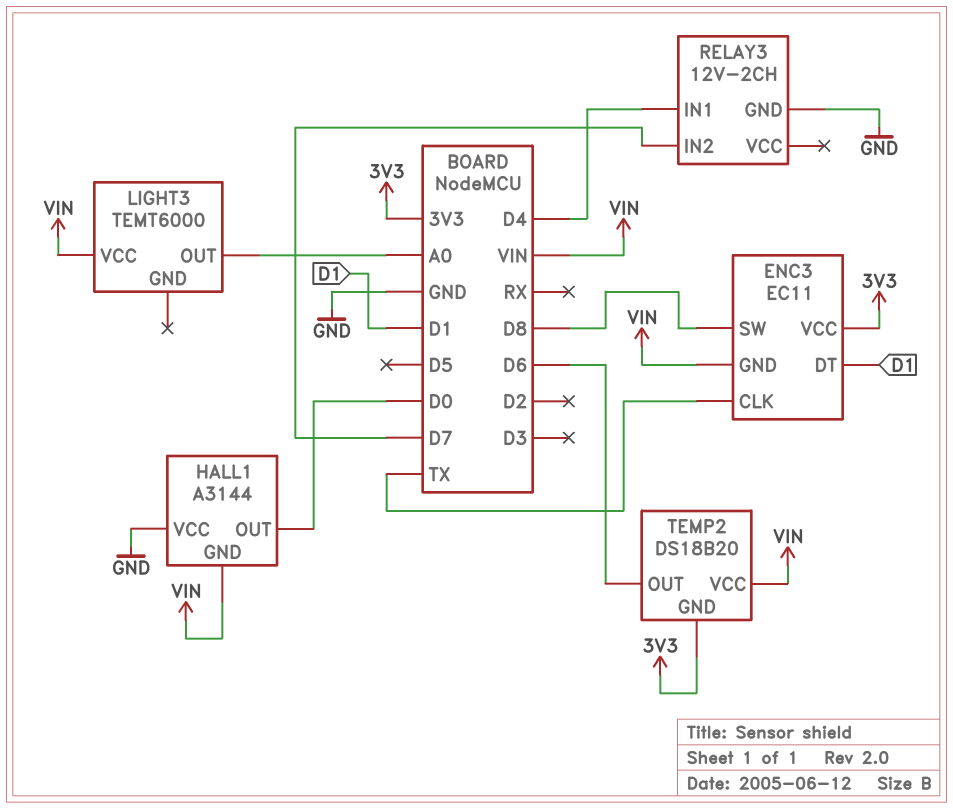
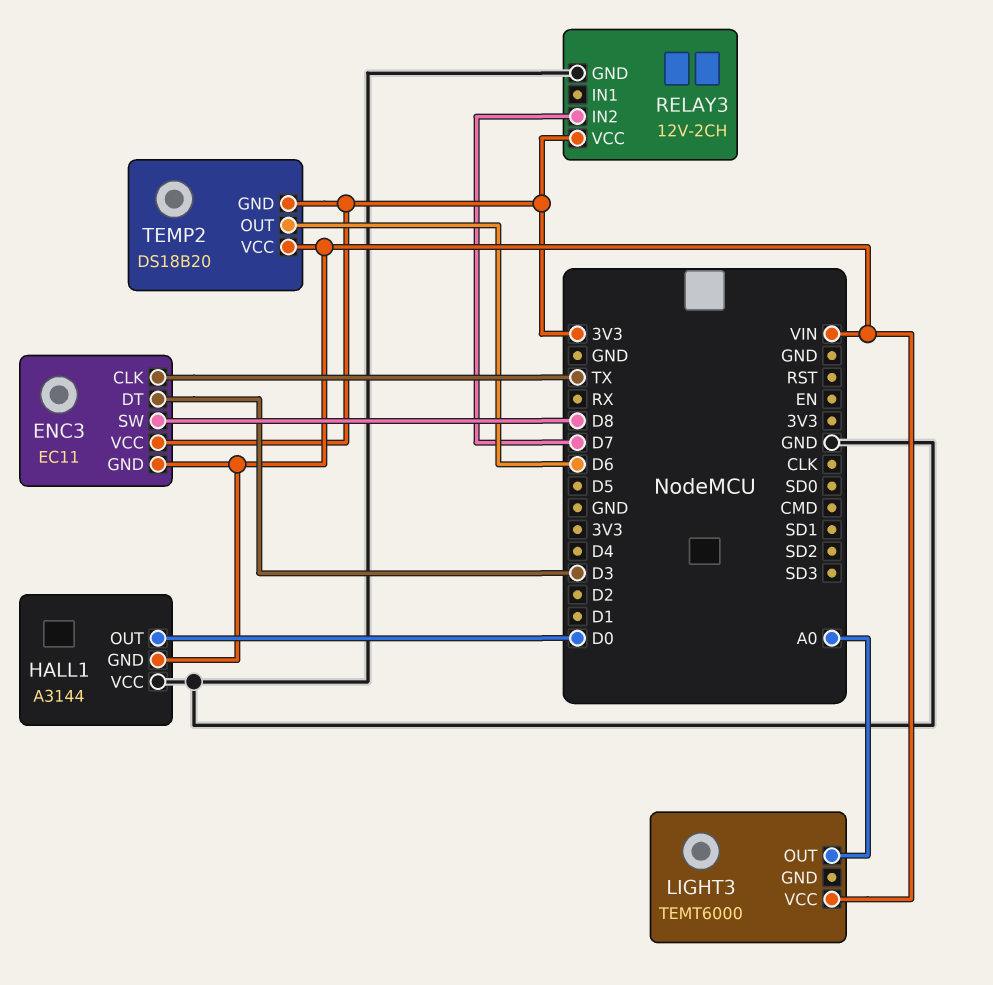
ENC3 pin DT: D1 -> D3
RELAY3 pin IN1: D4 -> none
RELAY3 pin VCC: none -> 3V3

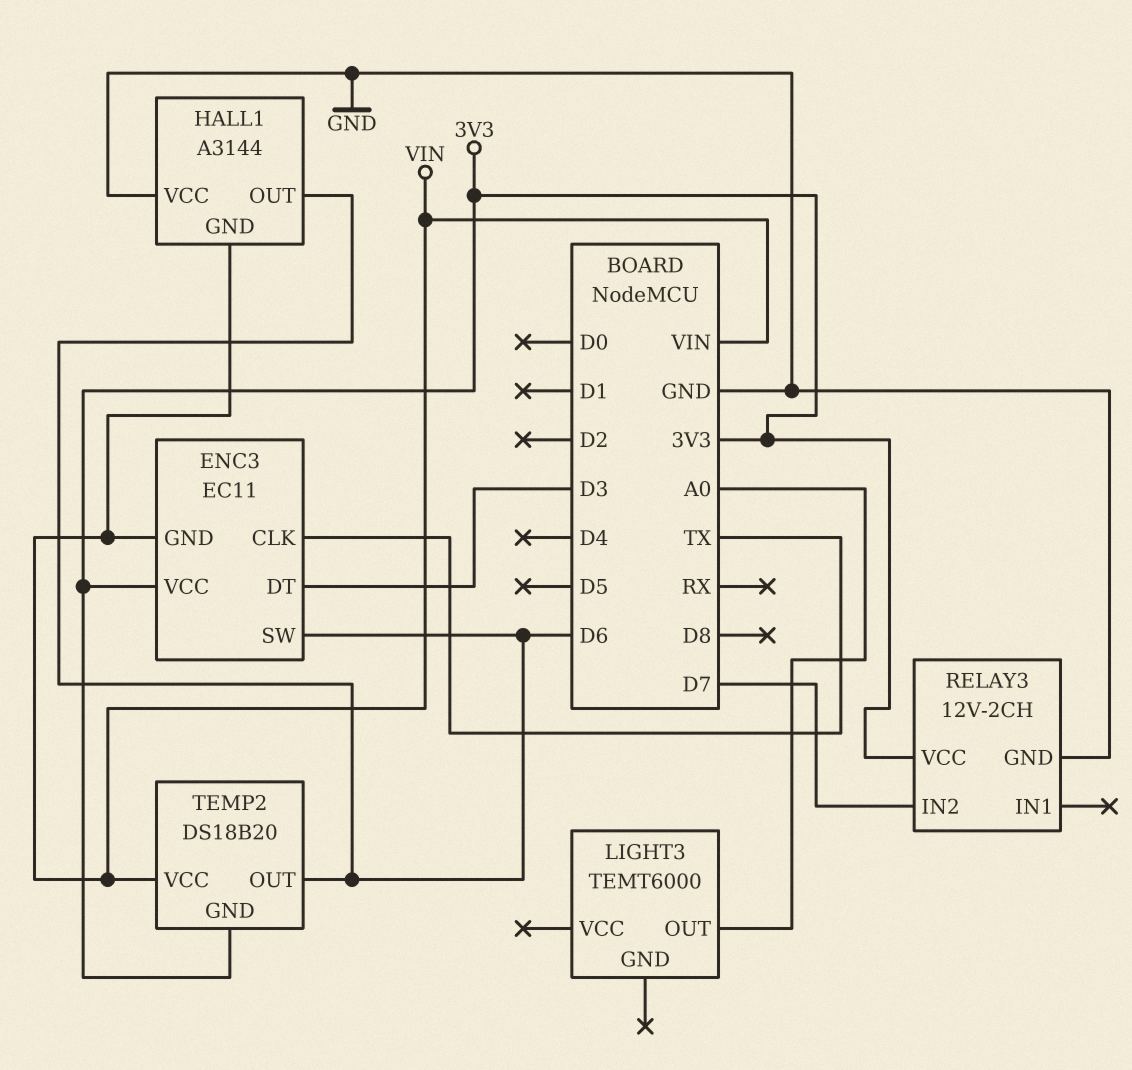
ENC3 pin SW: D8 -> D6
HALL1 pin OUT: D0 -> D6
LIGHT3 pin VCC: VIN -> none

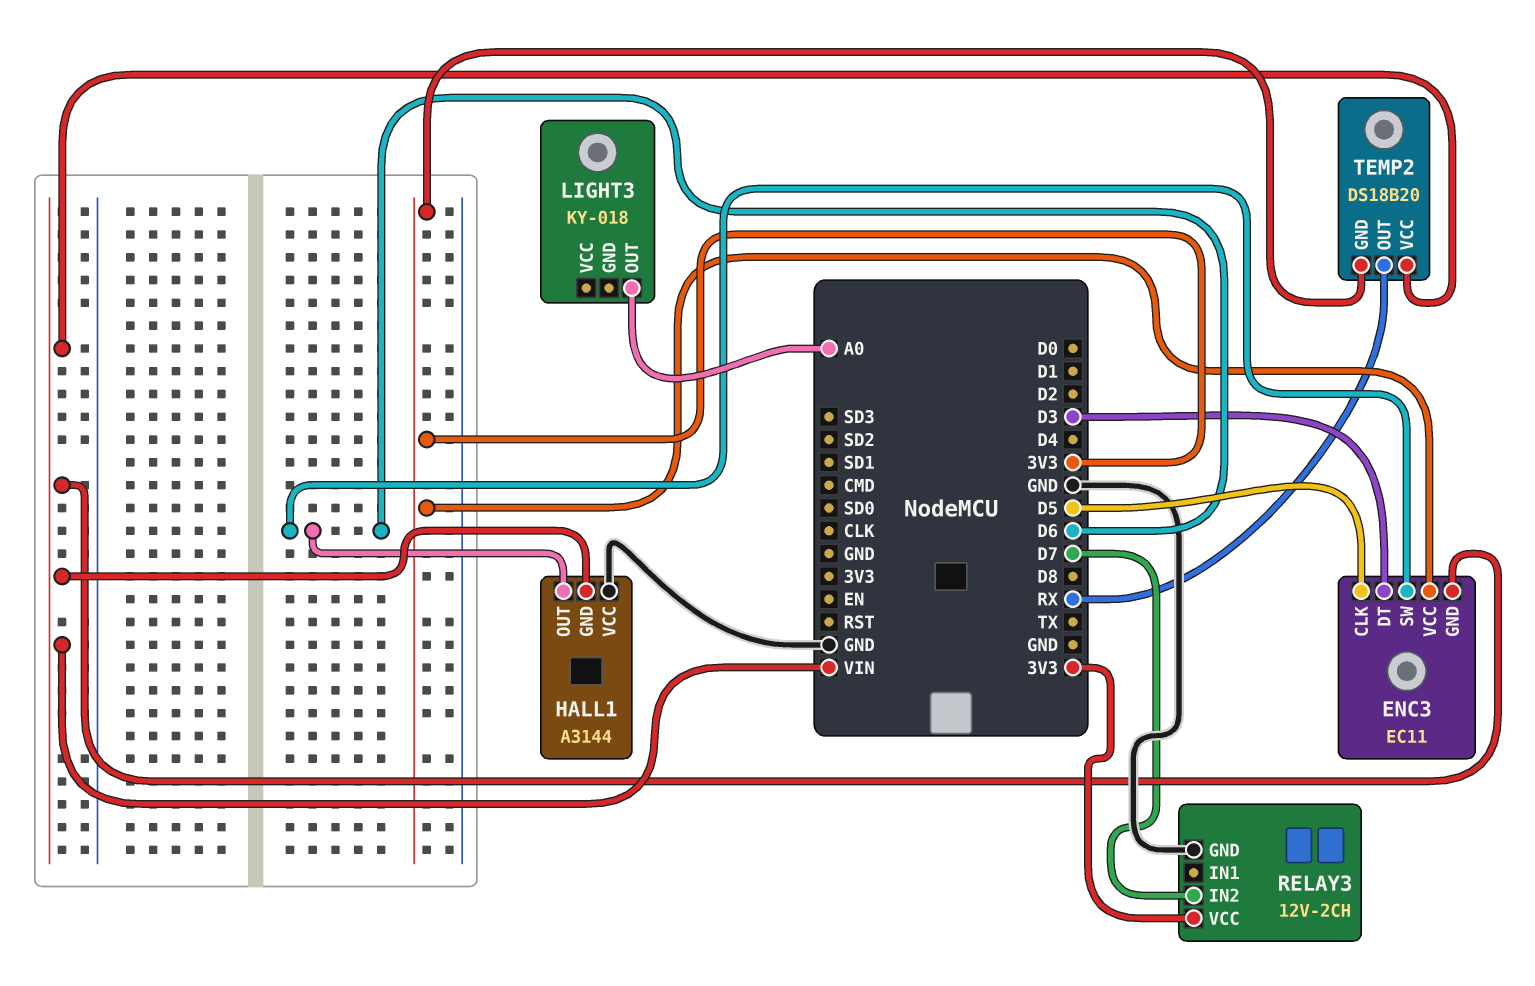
ENC3 pin CLK: TX -> D5
LIGHT3: TEMT6000 -> KY-018
TEMP2 pin OUT: D6 -> RX

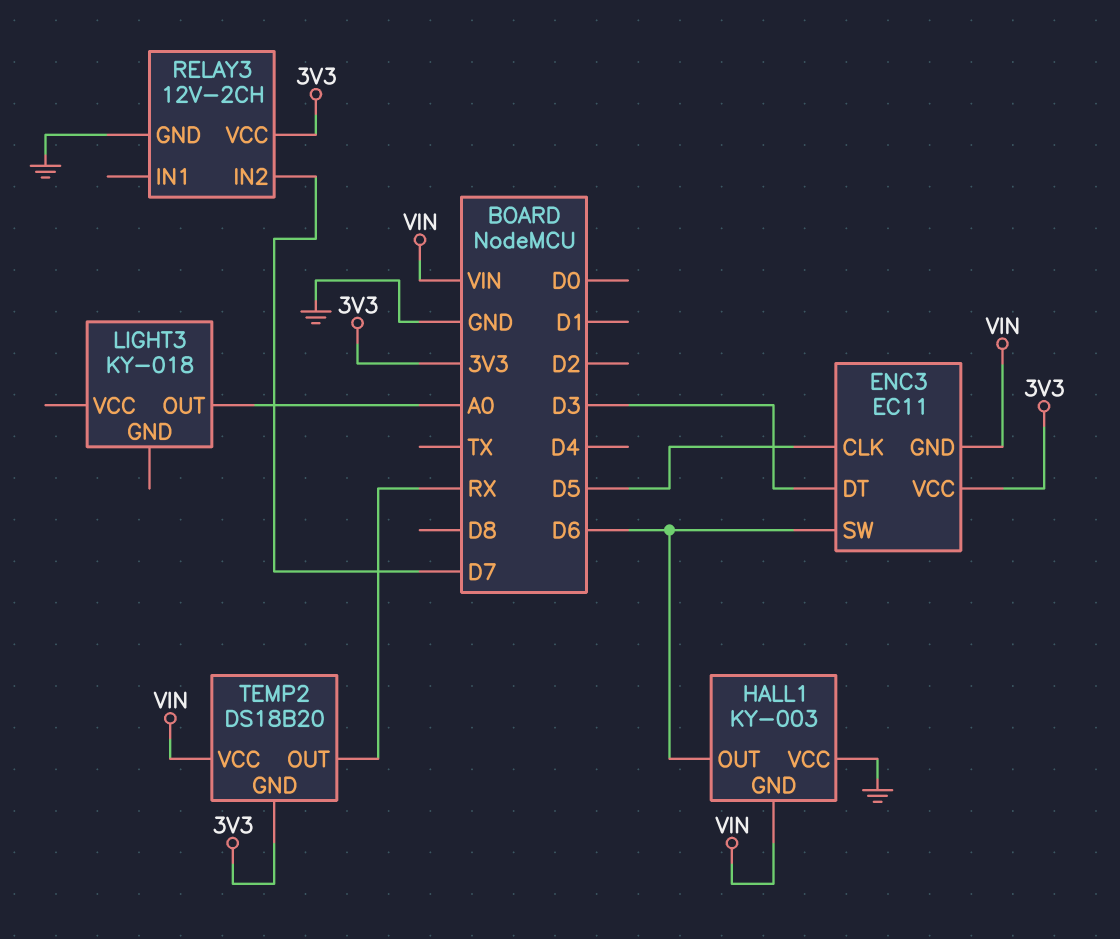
HALL1: A3144 -> KY-003

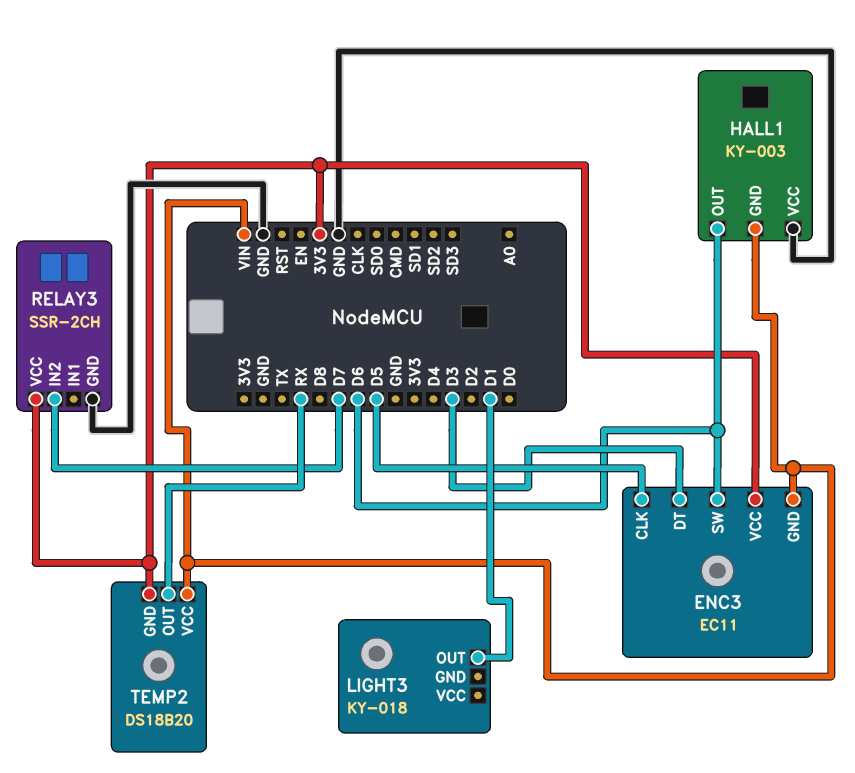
LIGHT3 pin OUT: A0 -> D1
RELAY3: 12V-2CH -> SSR-2CH

